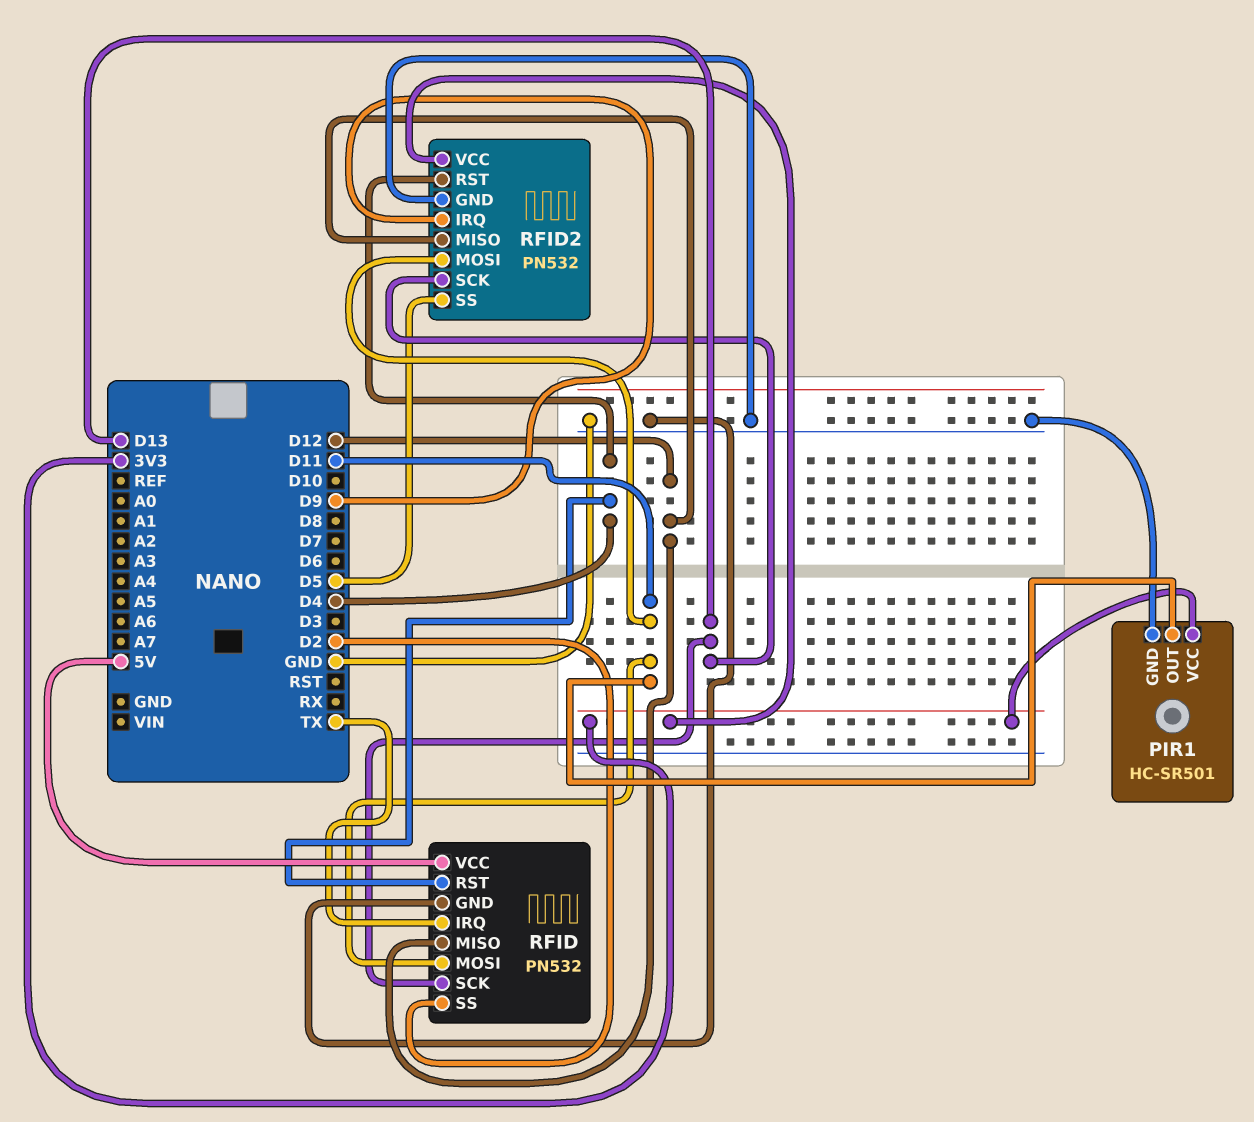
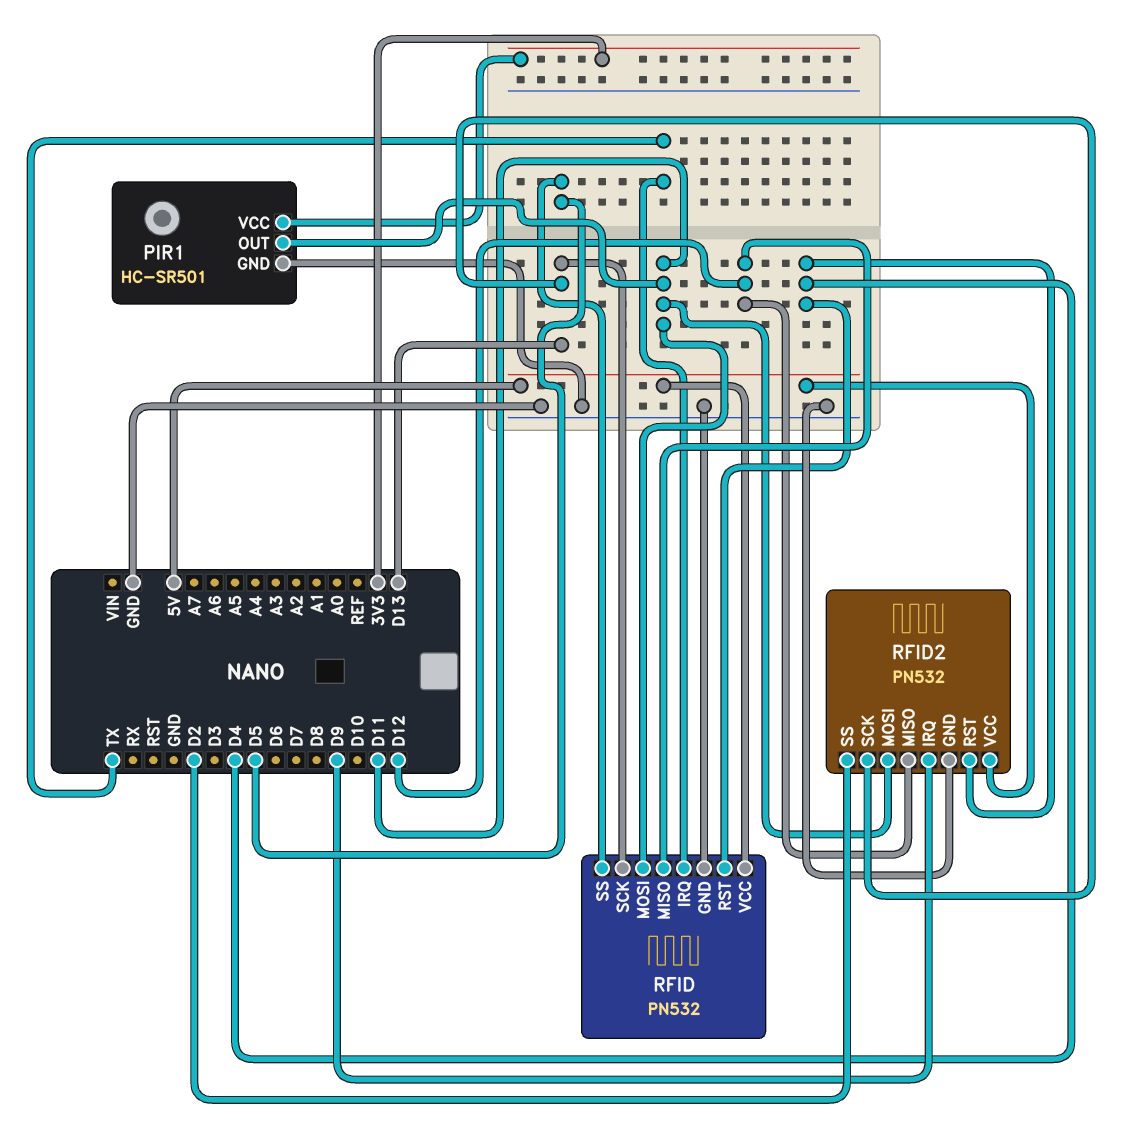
RFID pin SS: D2 -> D5
RFID2 pin SS: D5 -> D2
RFID2 pin VCC: 3V3 -> 5V

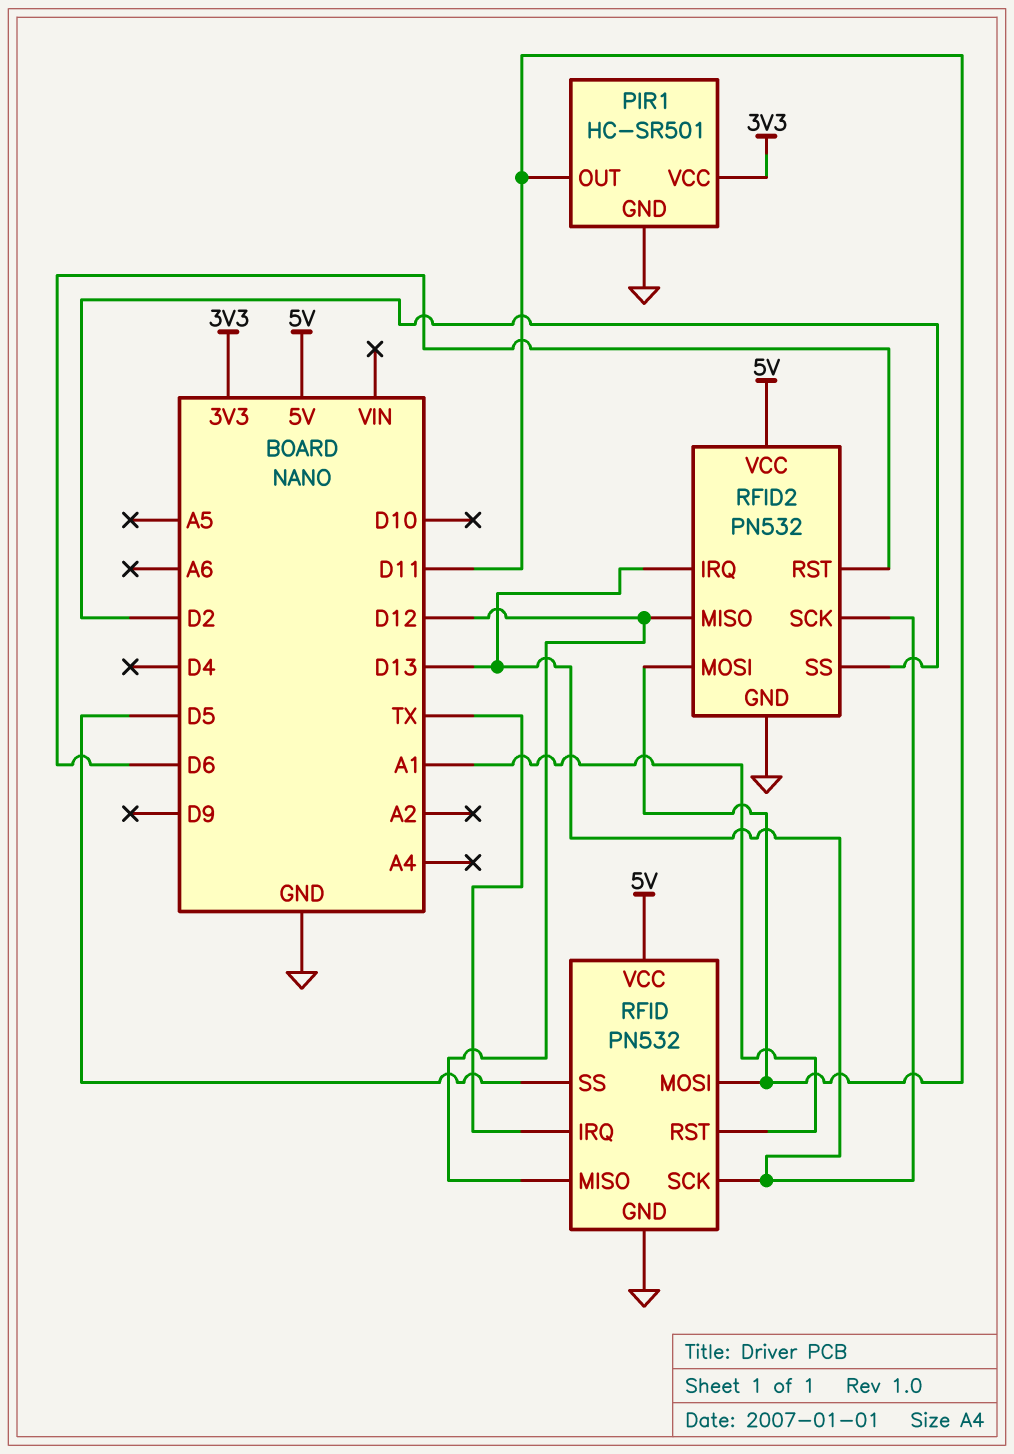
RFID pin RST: D4 -> A1
RFID2 pin IRQ: D9 -> D13
RFID2 pin RST: D4 -> D6

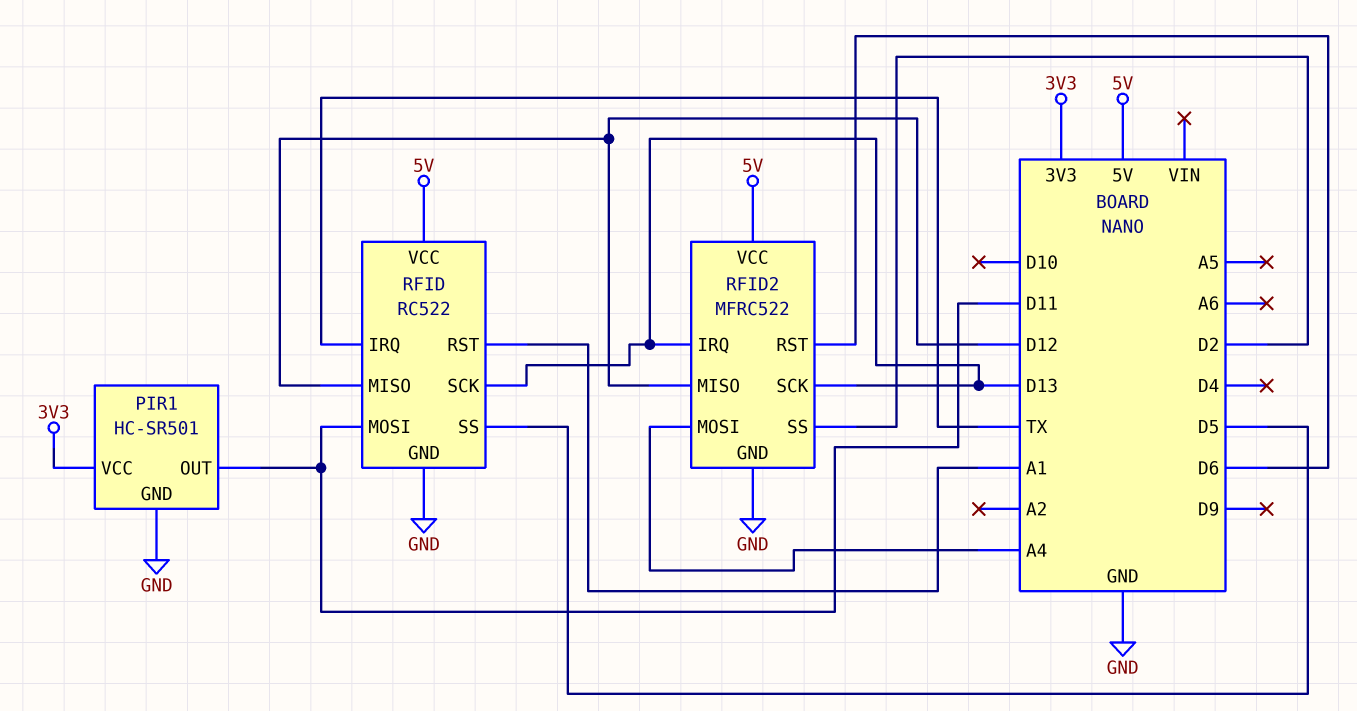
RFID: PN532 -> RC522
RFID2: PN532 -> MFRC522
RFID2 pin MOSI: D11 -> A4

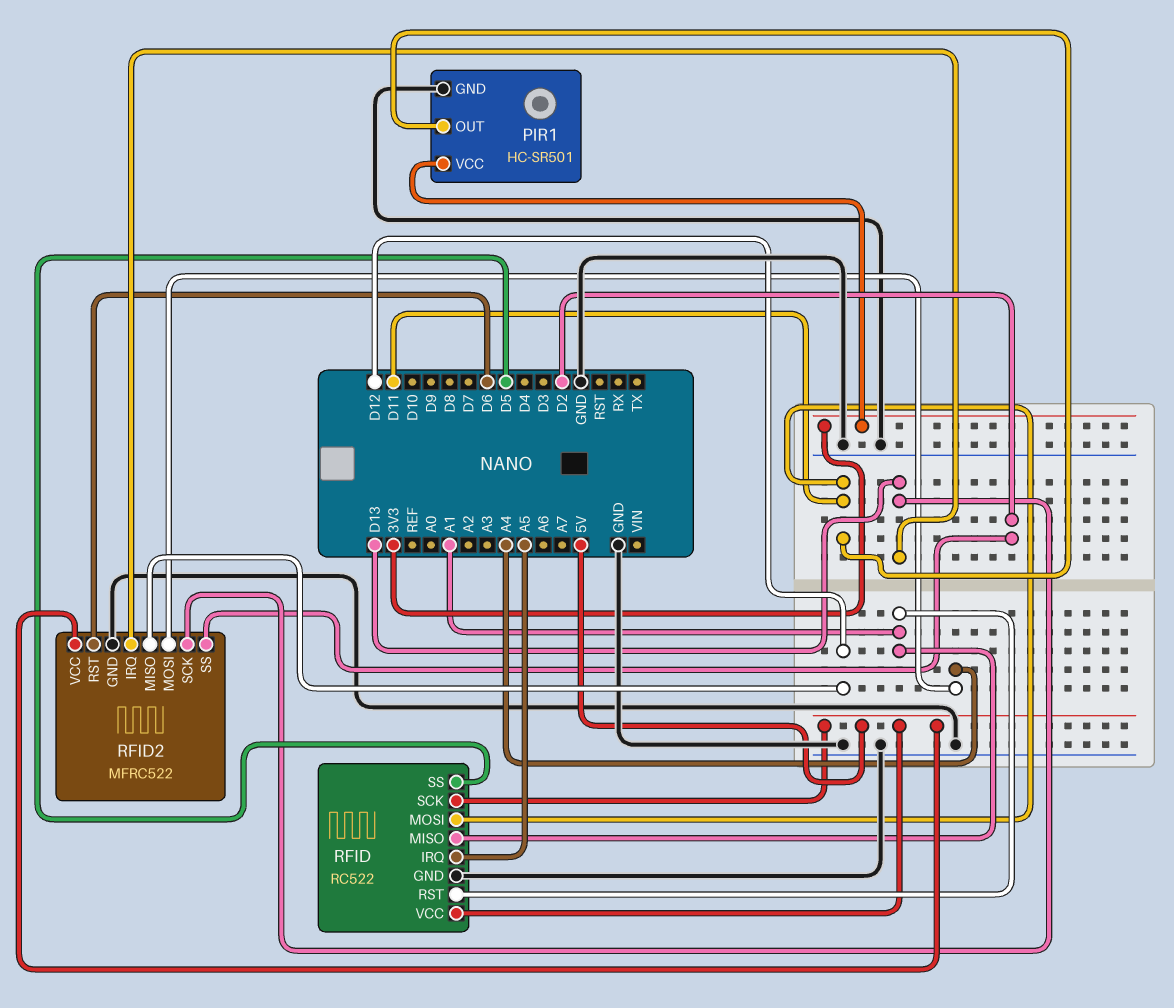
RFID pin IRQ: TX -> A5
RFID pin MISO: D12 -> A1
RFID pin SCK: D13 -> 5V

